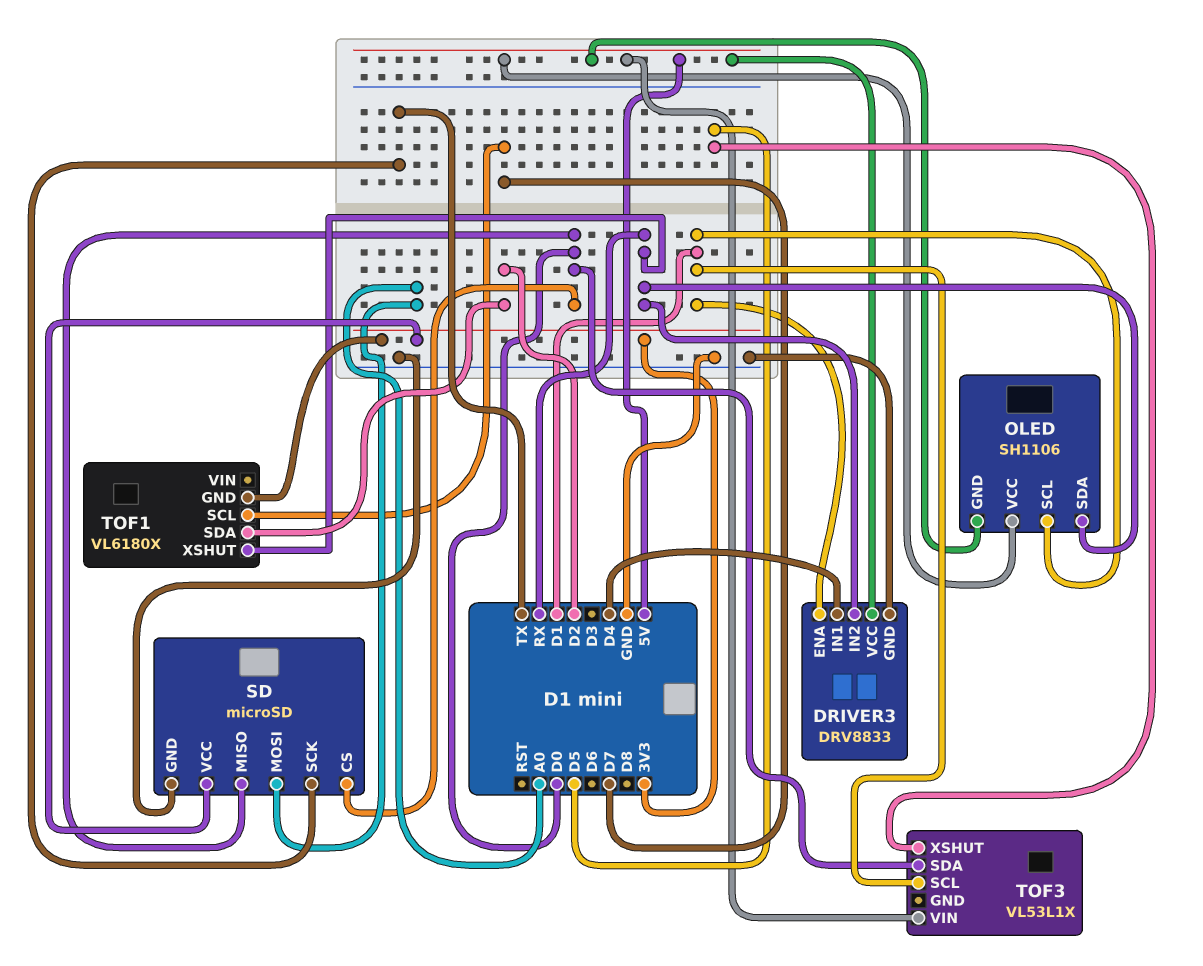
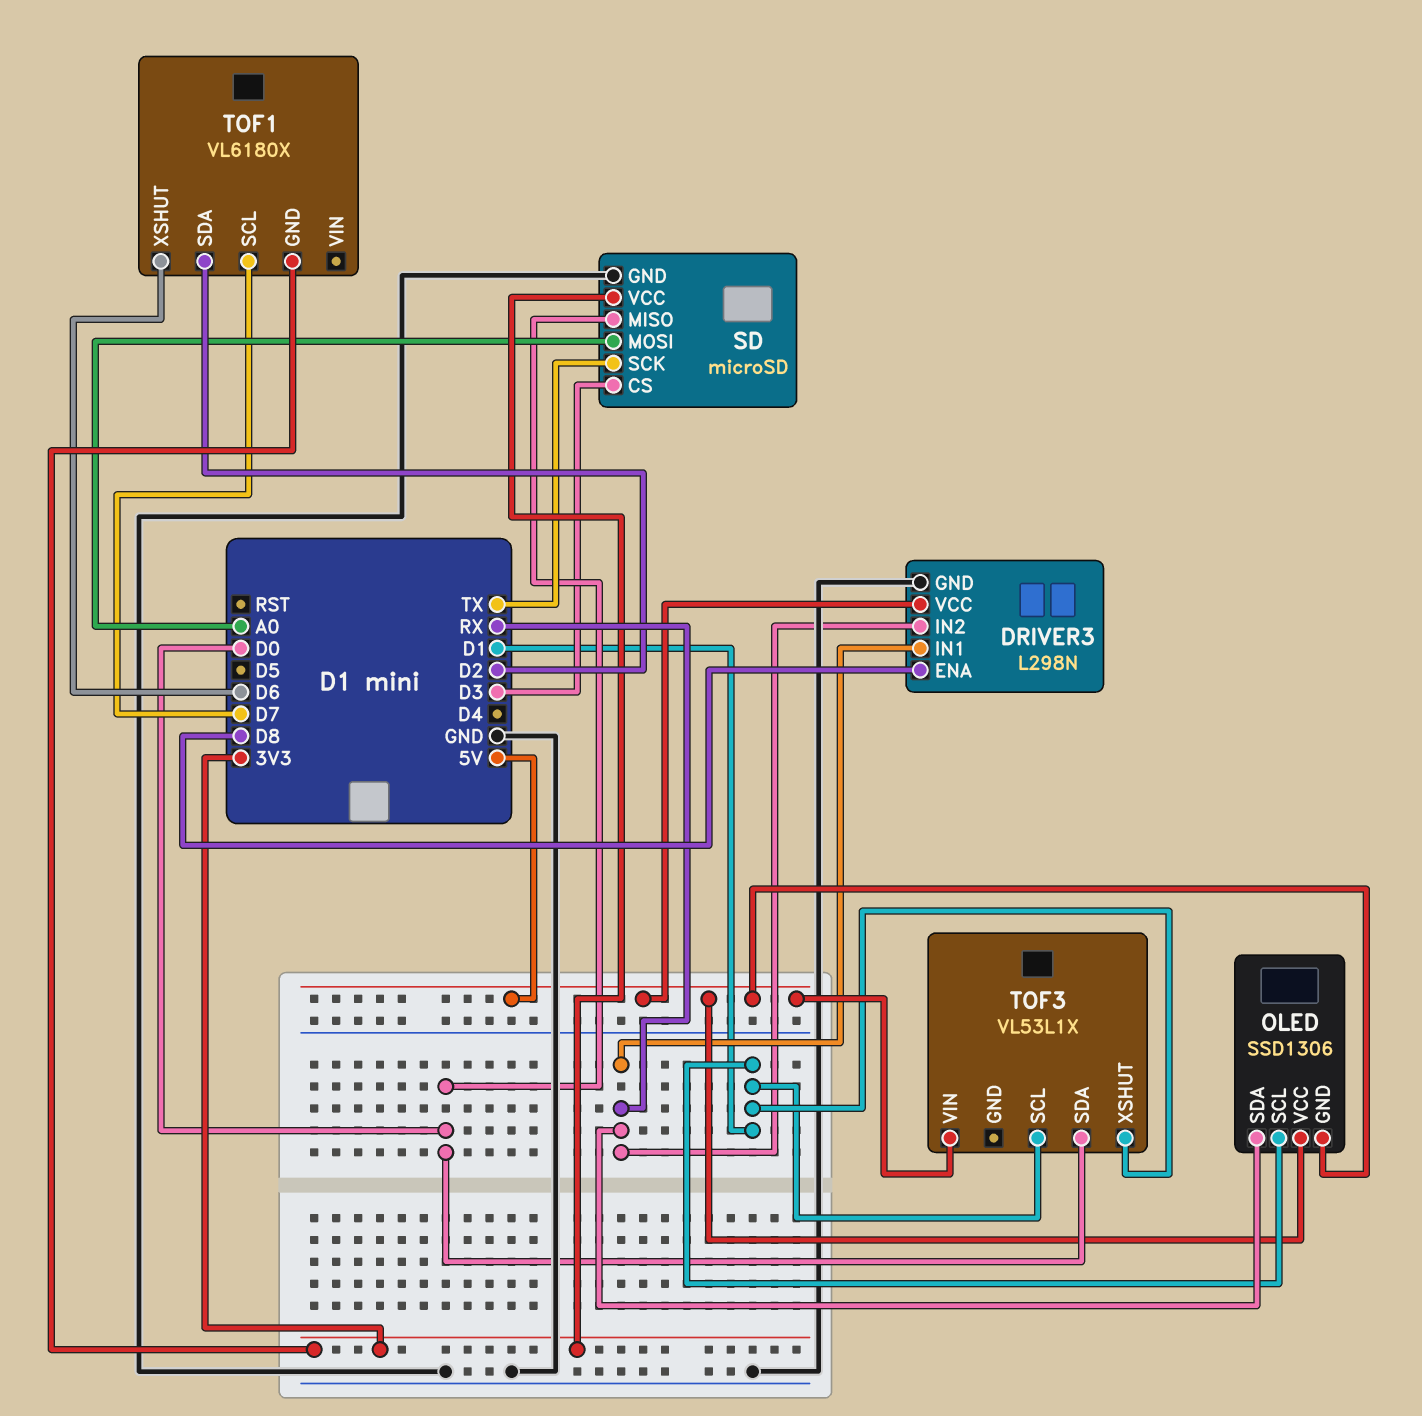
DRIVER3: DRV8833 -> L298N
DRIVER3 pin ENA: D1 -> D8
DRIVER3 pin IN1: D4 -> RX
OLED: SH1106 -> SSD1306
SD pin CS: D0 -> D3
TOF1 pin XSHUT: RX -> D6
TOF3 pin XSHUT: D5 -> D1

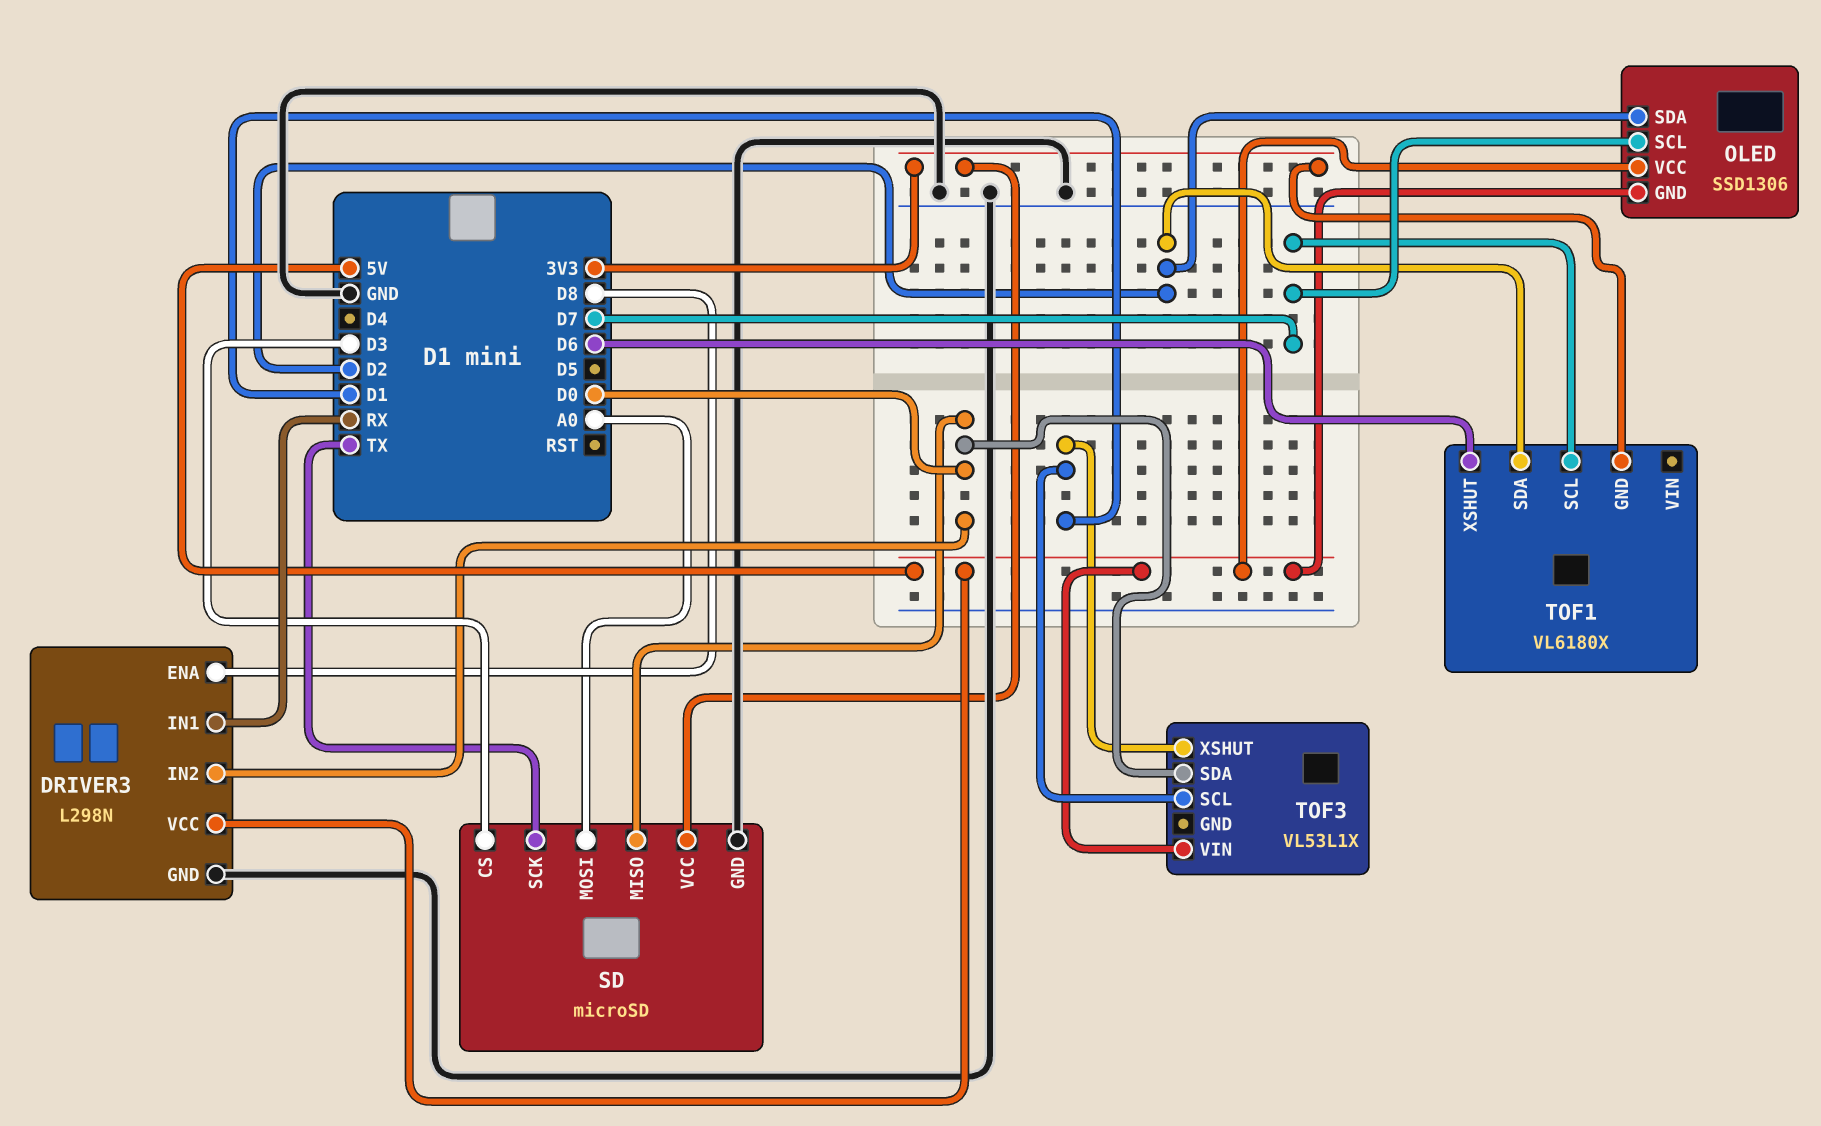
DRIVER3 pin IN2: RX -> D0
OLED pin SCL: D1 -> D7
OLED pin SDA: RX -> D2

